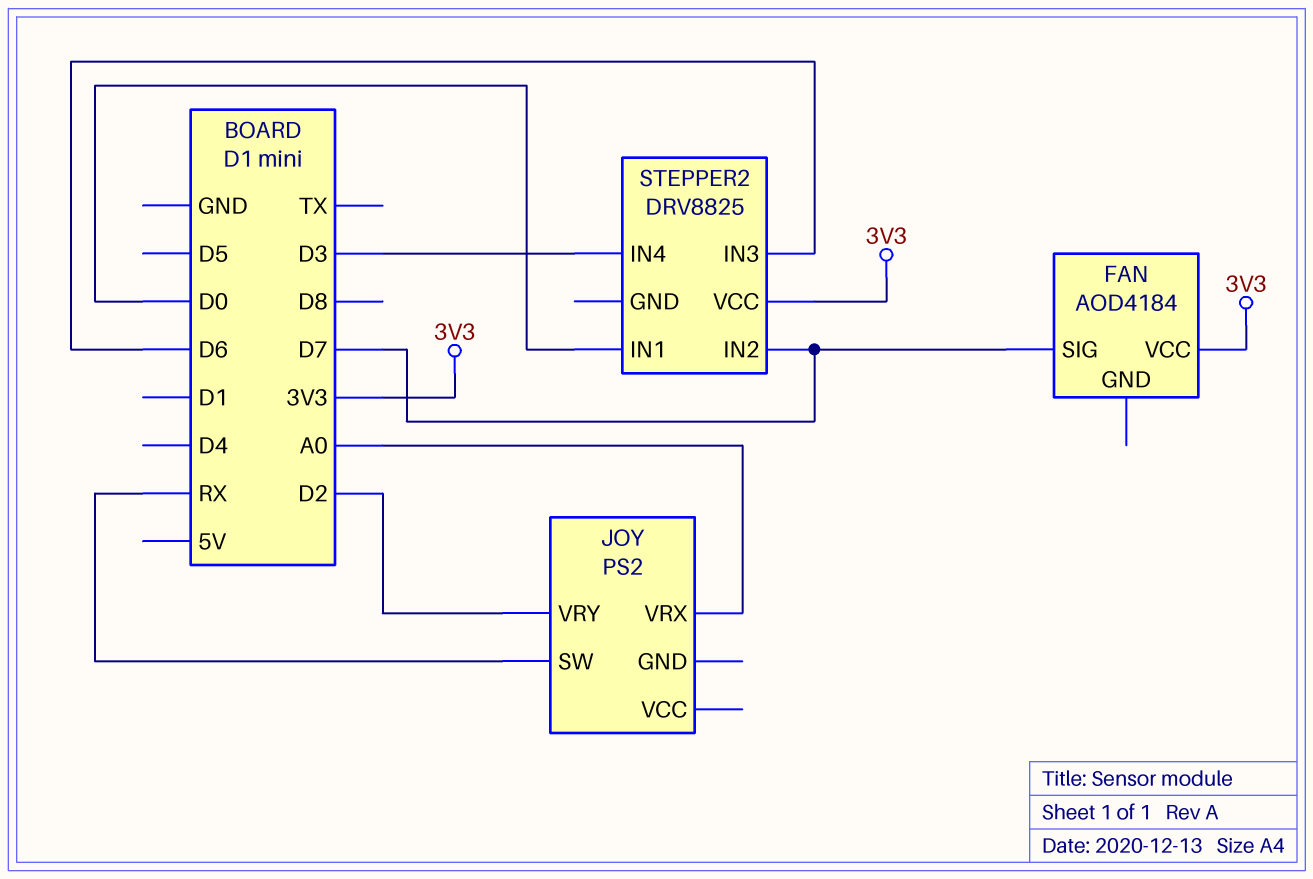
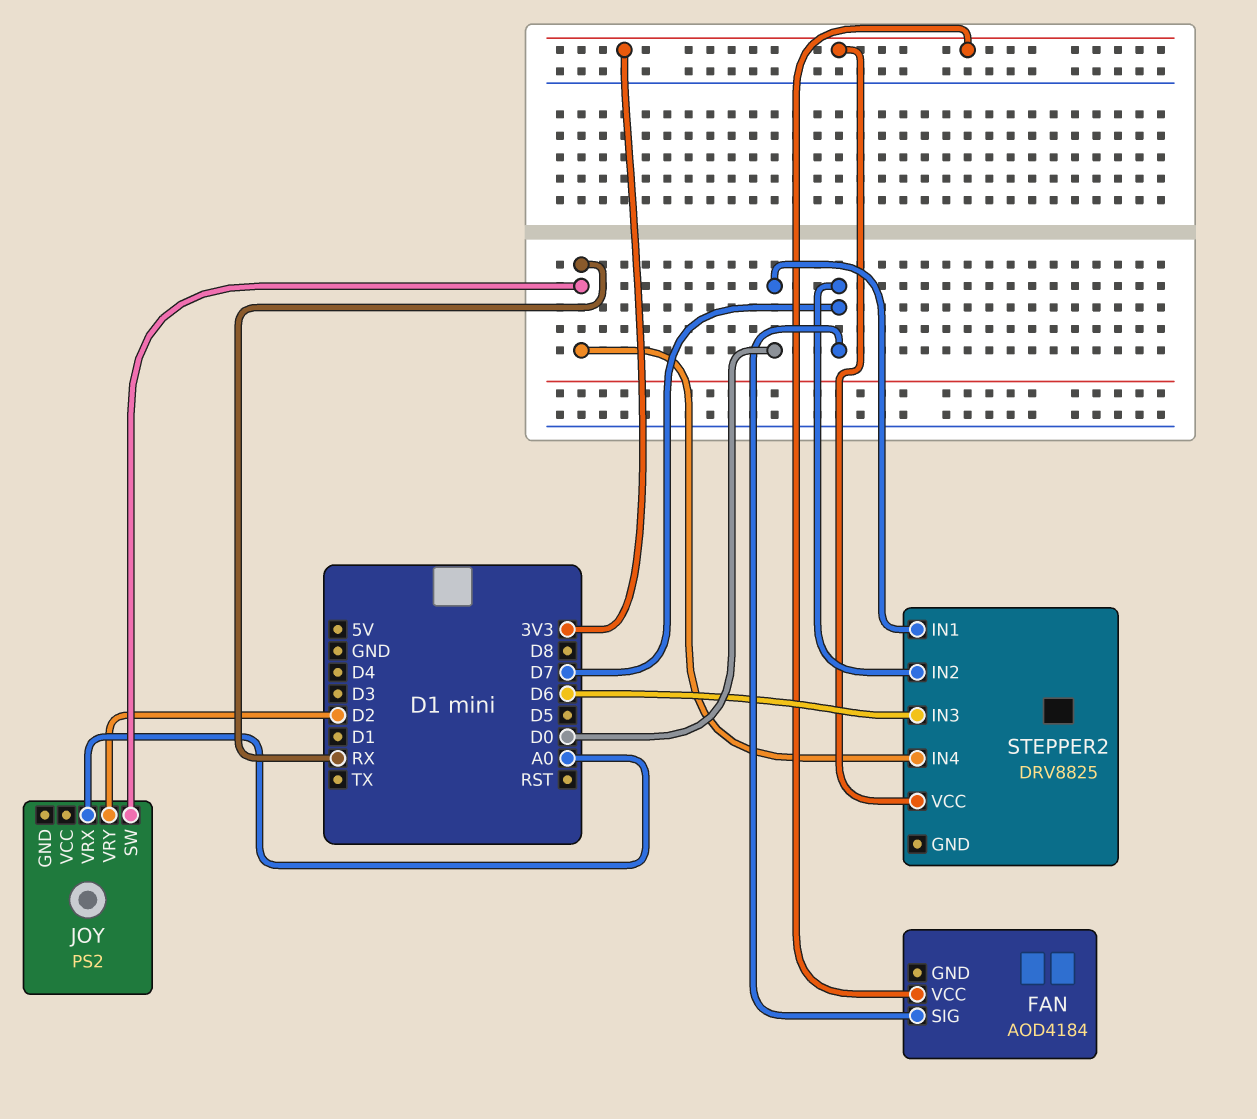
STEPPER2 pin IN4: D3 -> RX

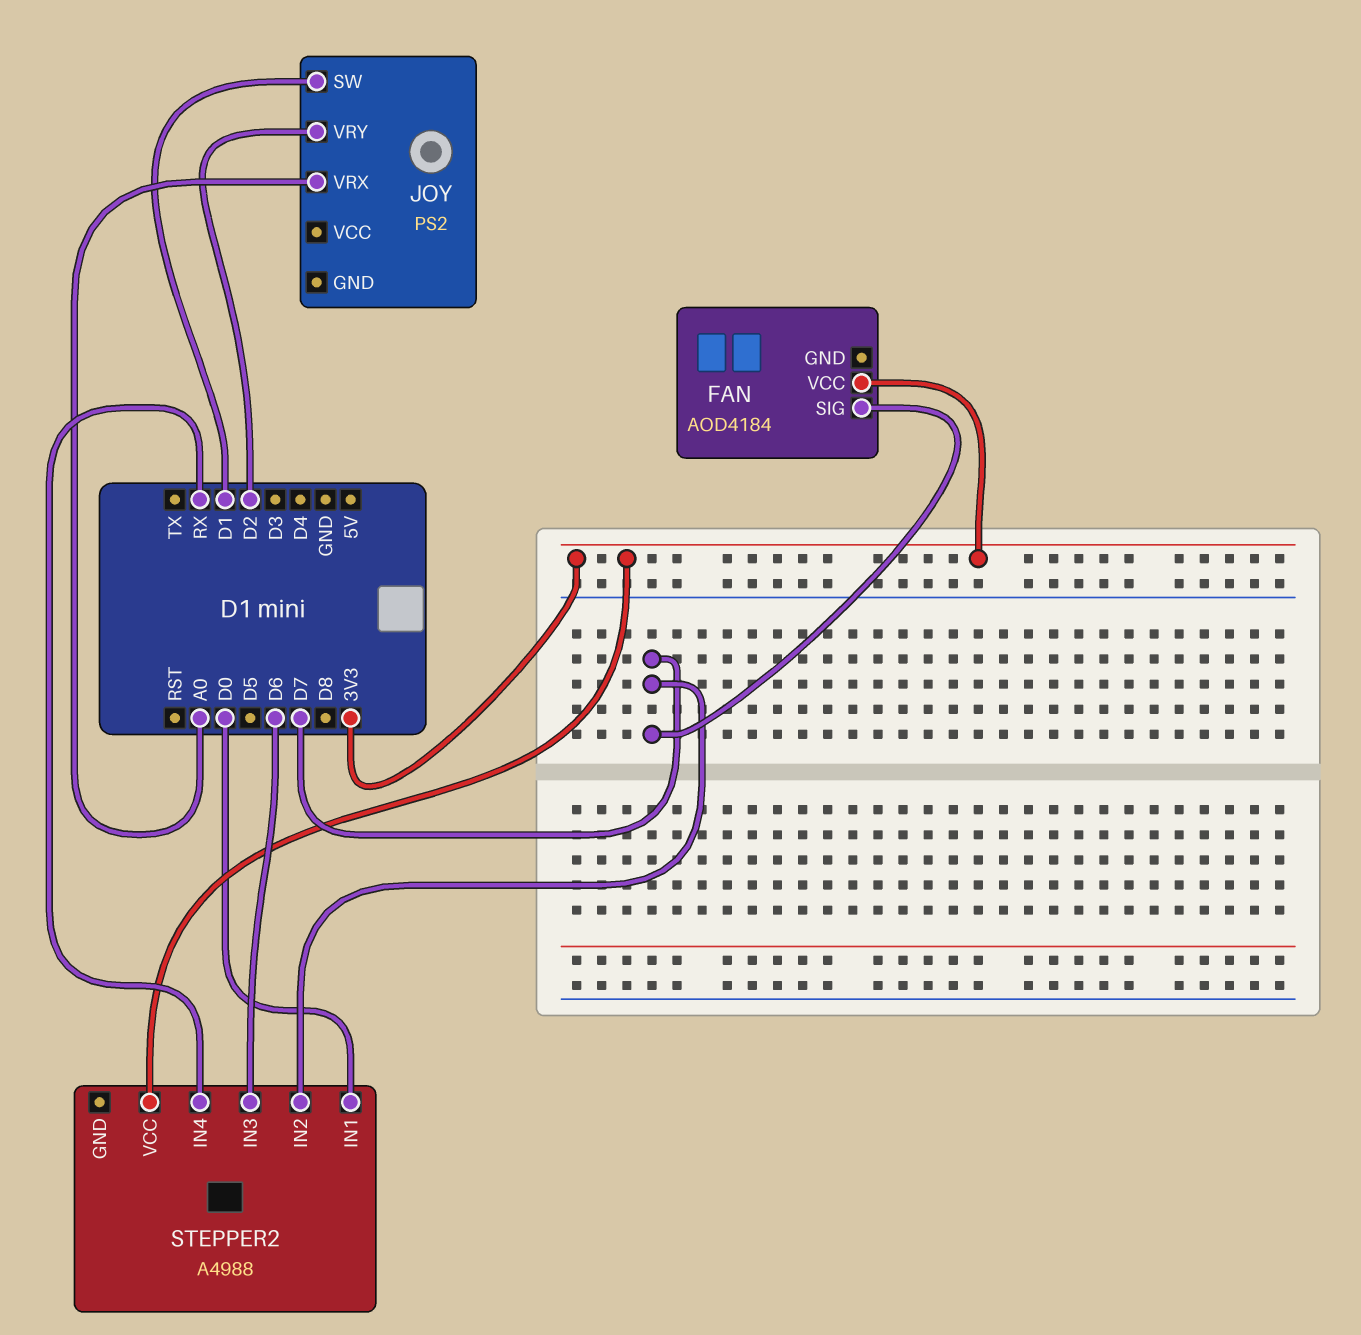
JOY pin SW: RX -> D1
STEPPER2: DRV8825 -> A4988

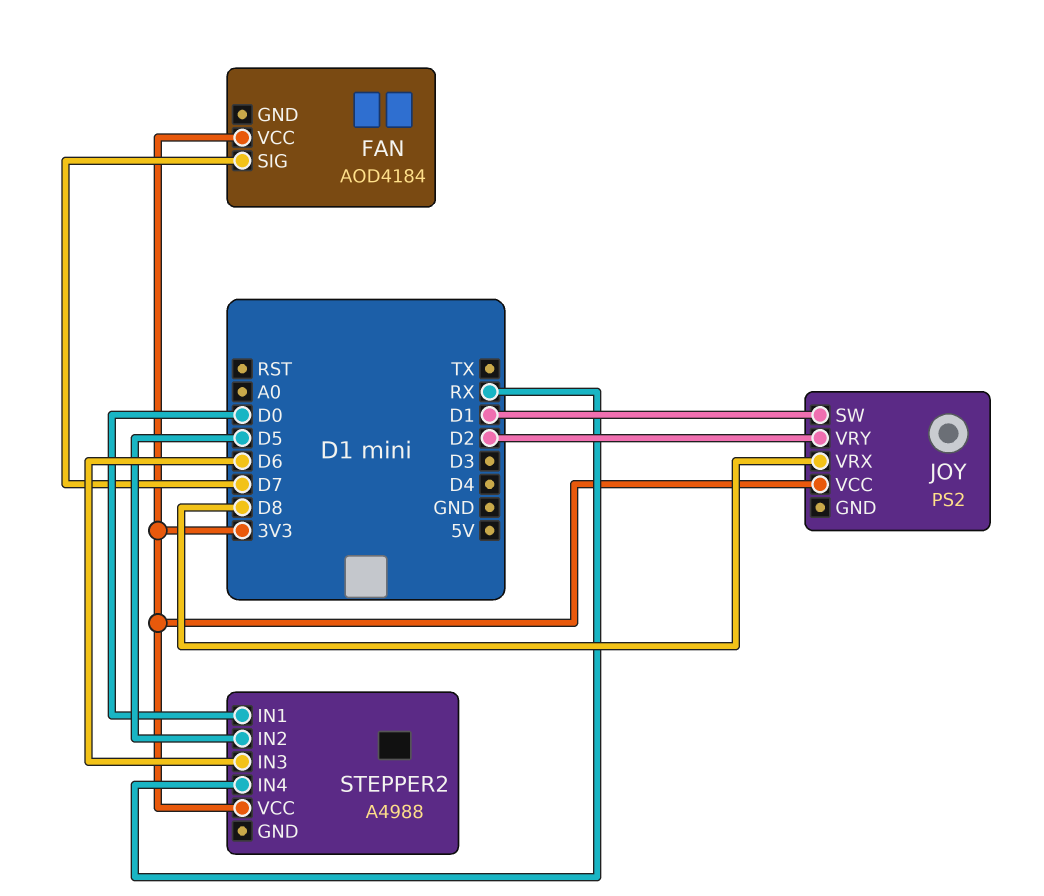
JOY pin VCC: none -> 3V3
JOY pin VRX: A0 -> D8
STEPPER2 pin IN2: D7 -> D5

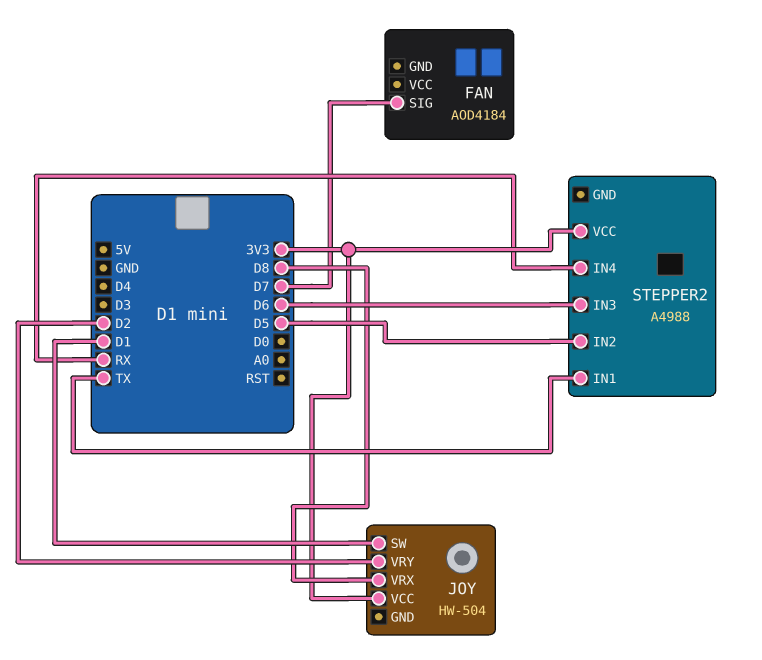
FAN pin VCC: 3V3 -> none
JOY: PS2 -> HW-504
STEPPER2 pin IN1: D0 -> TX

